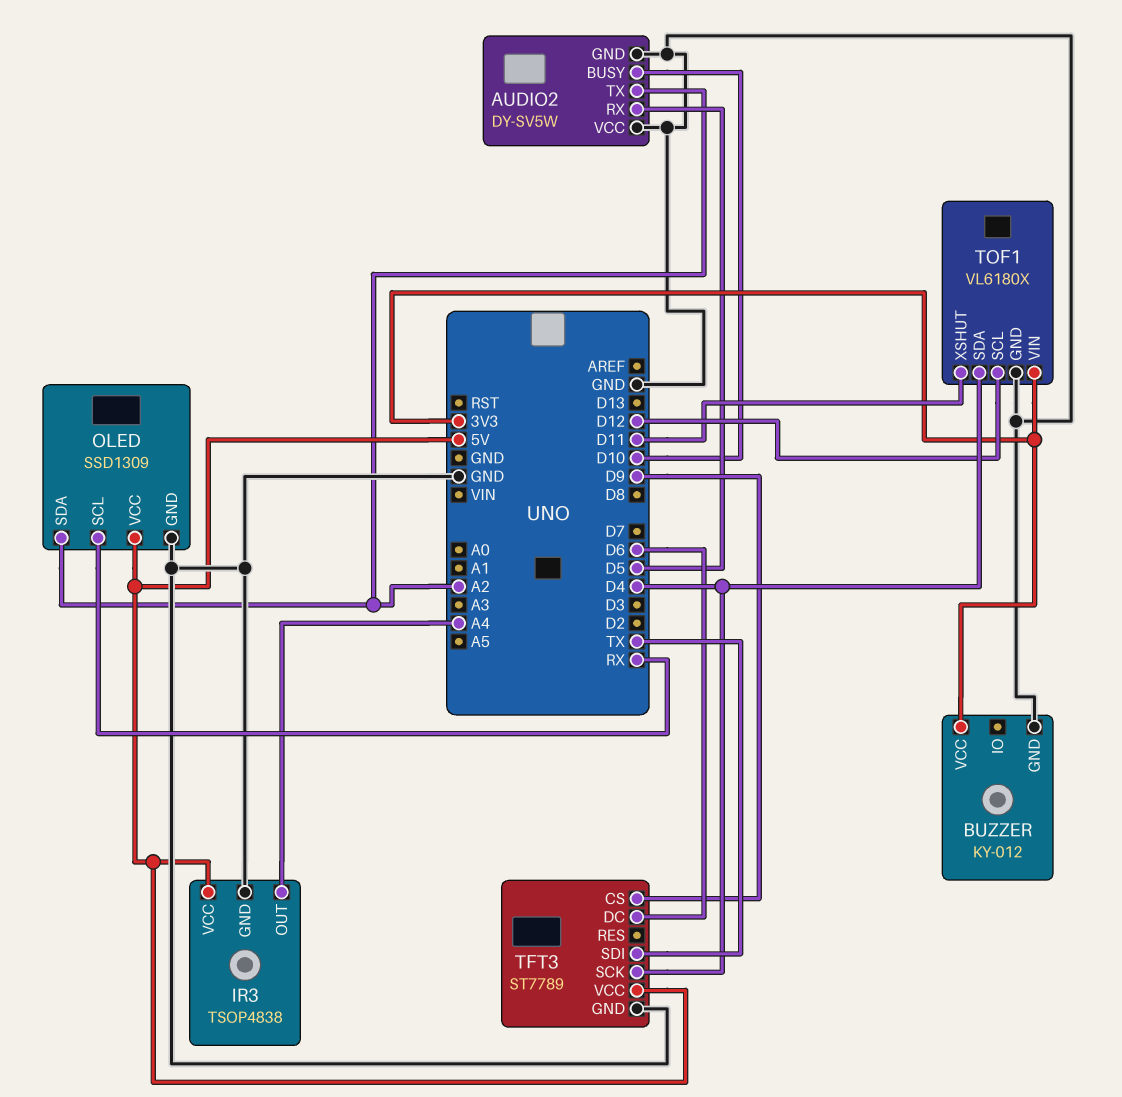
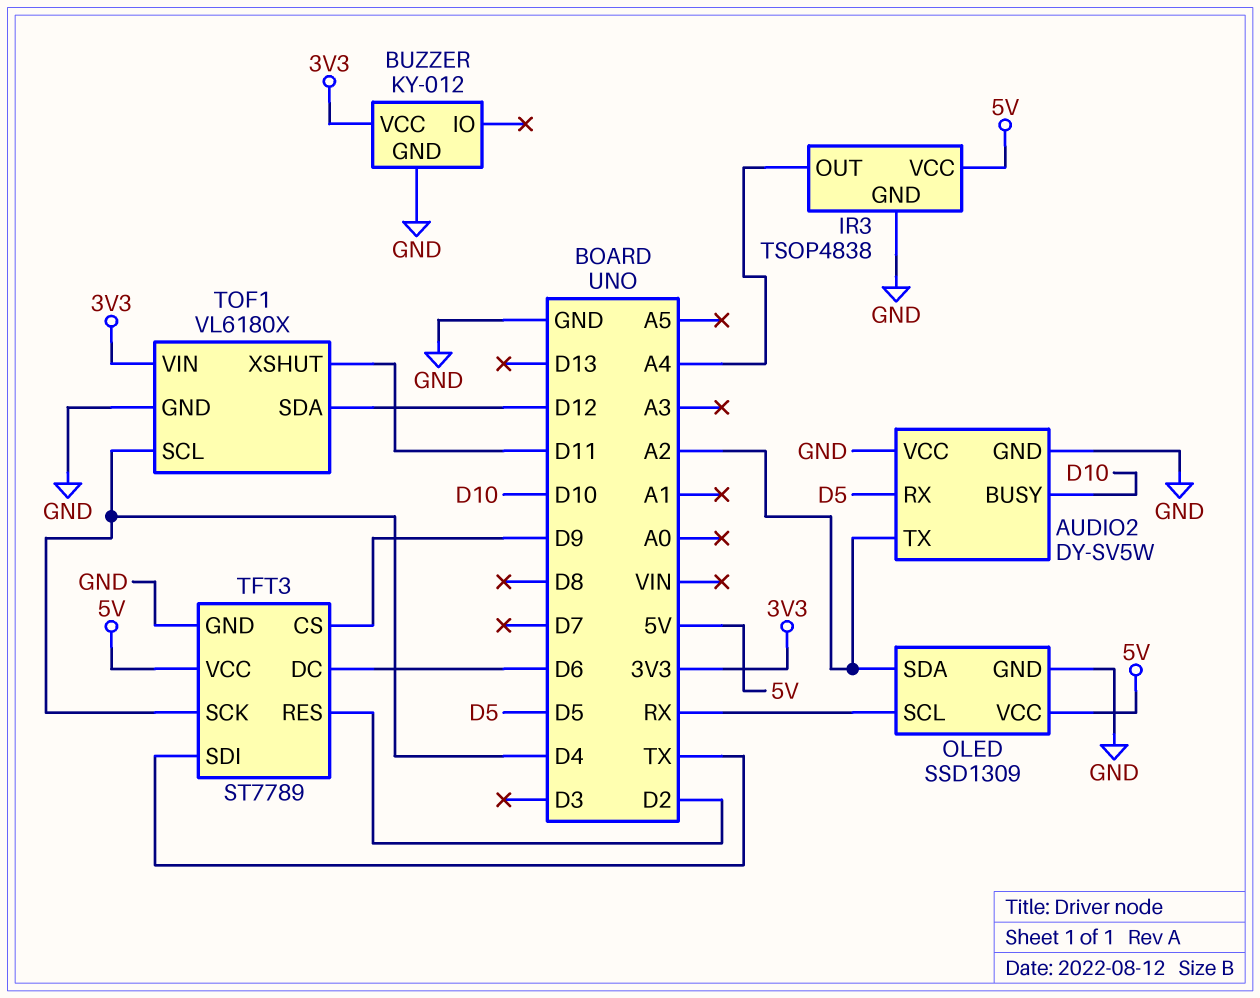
TFT3 pin RES: none -> D2
TOF1 pin SCL: D12 -> D4
TOF1 pin SDA: D4 -> D12

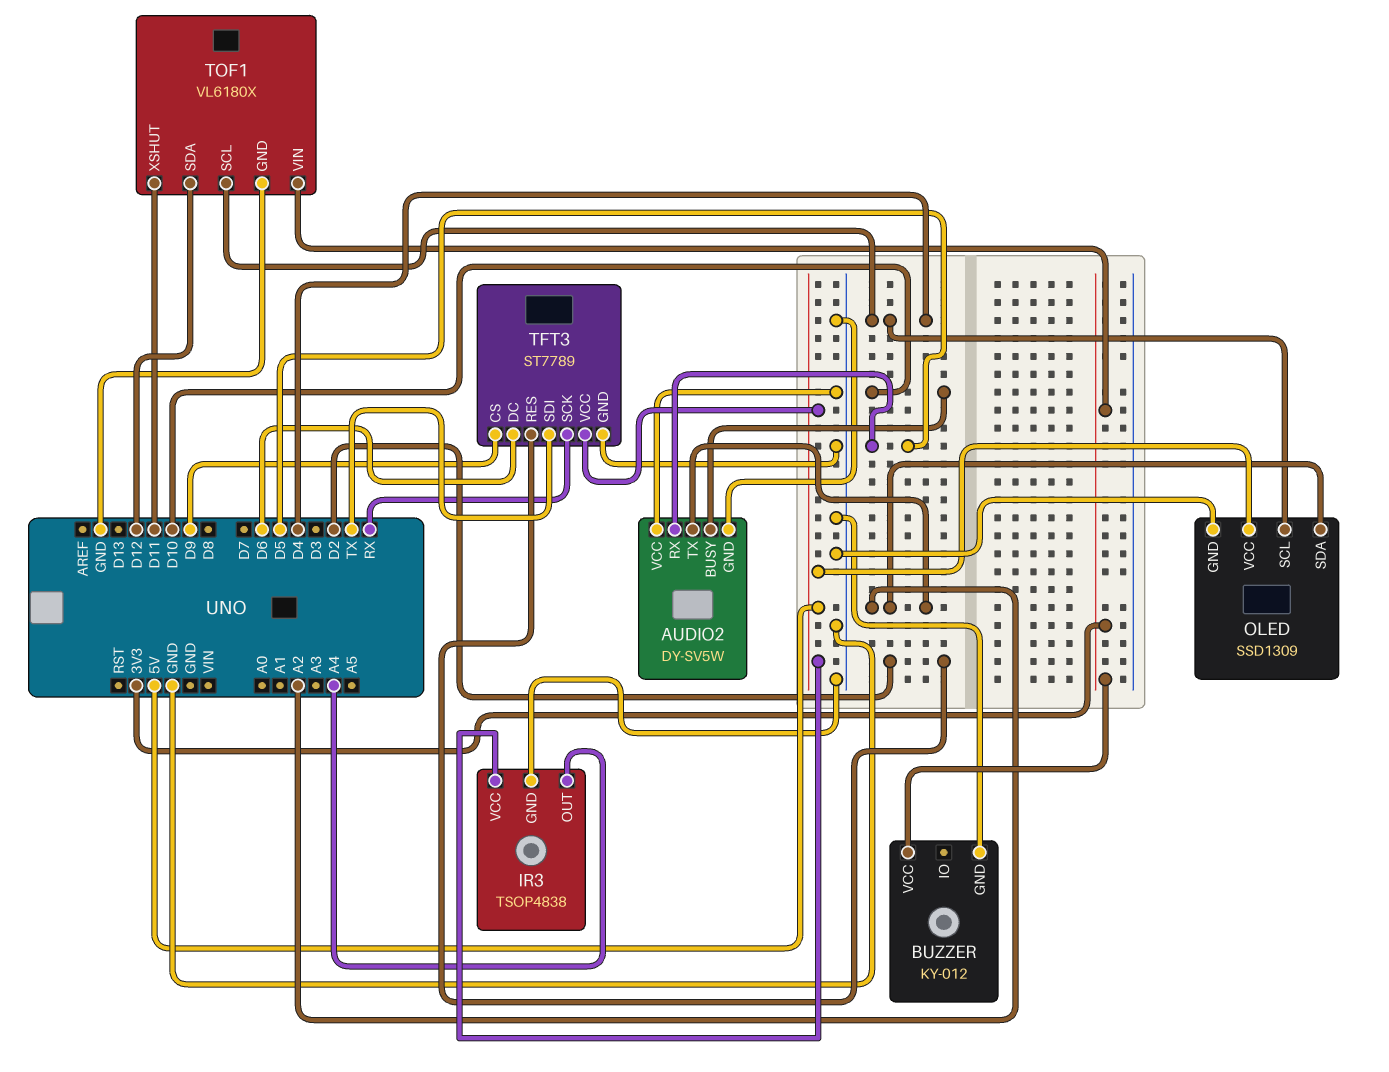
OLED pin SCL: RX -> D4
TFT3 pin SCK: D4 -> RX

